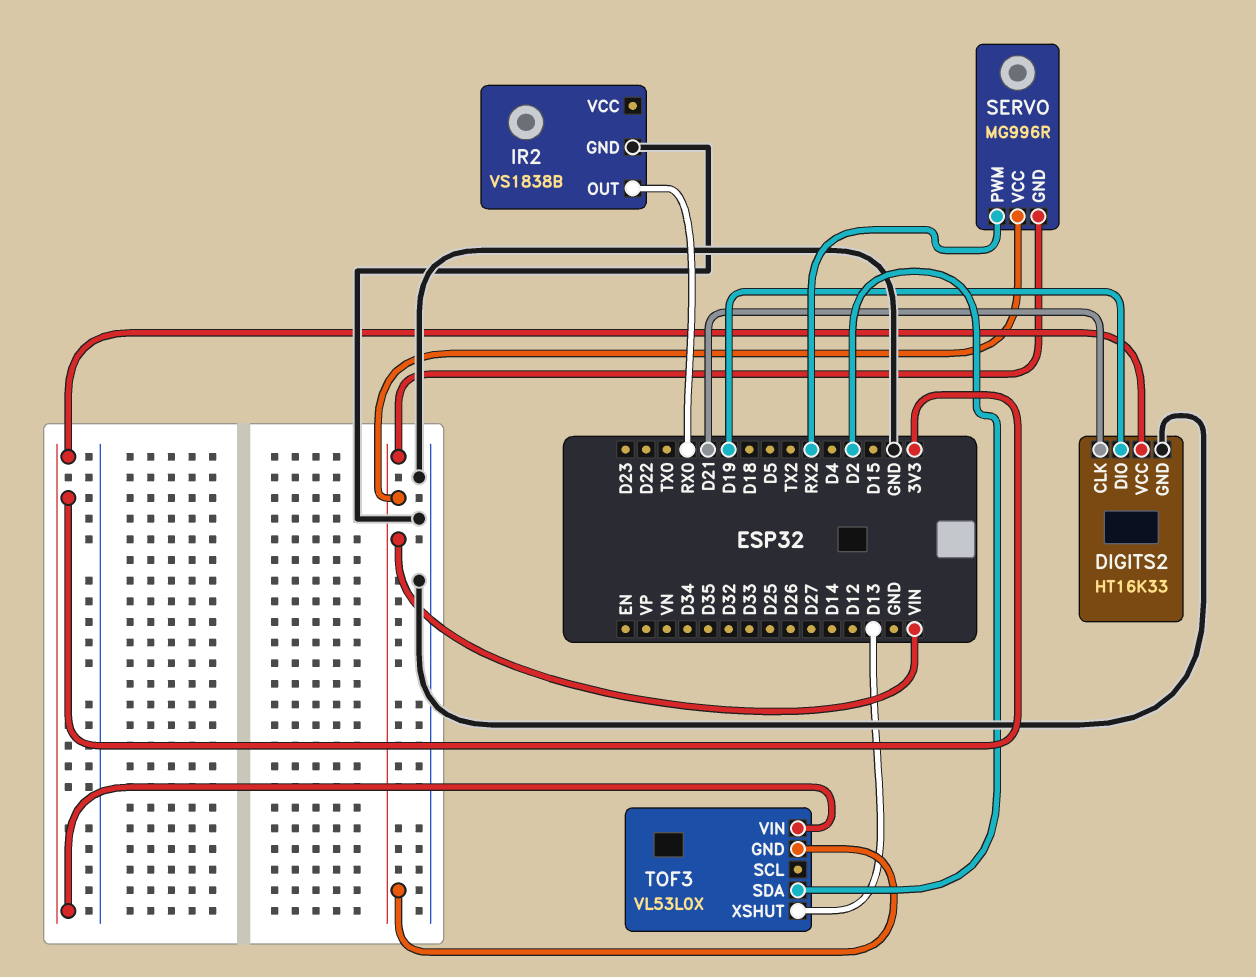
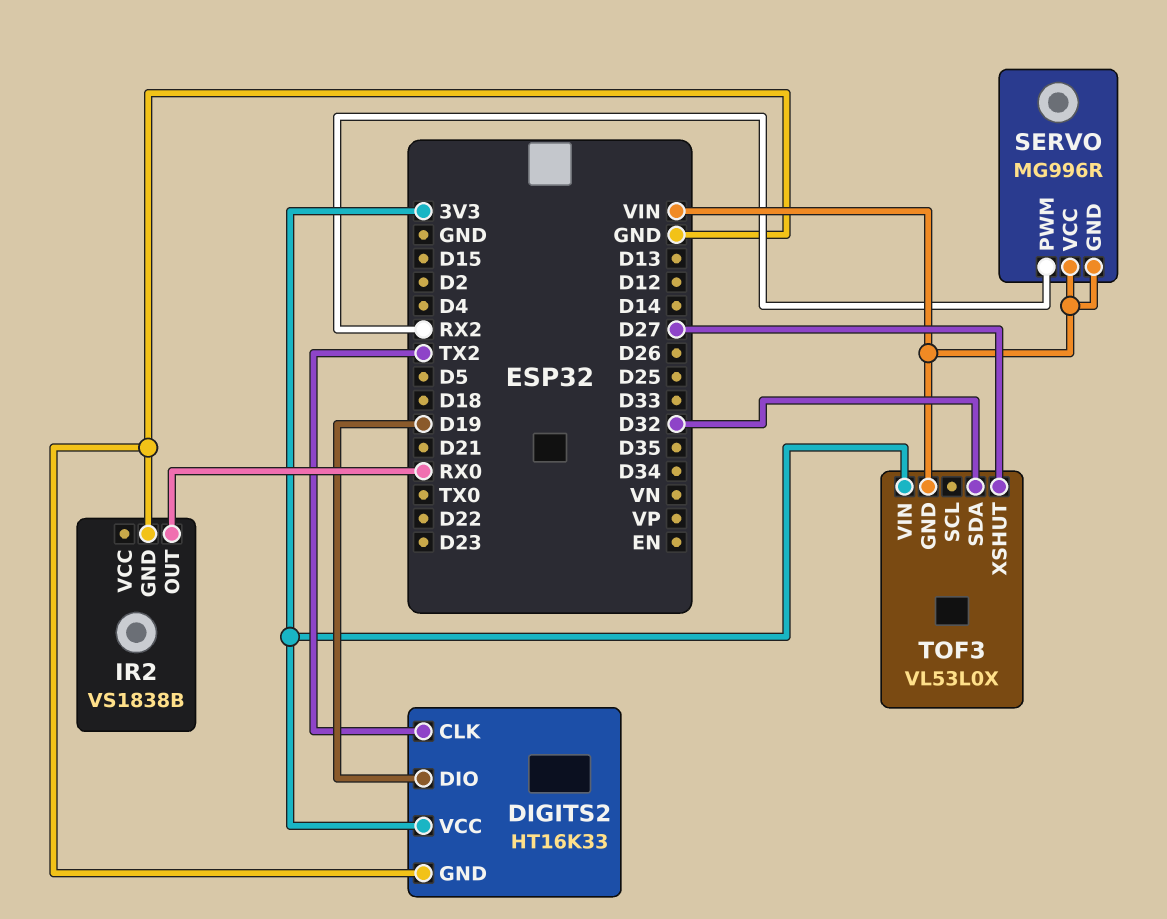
DIGITS2 pin CLK: D21 -> TX2
TOF3 pin SDA: D2 -> D32
TOF3 pin XSHUT: D13 -> D27

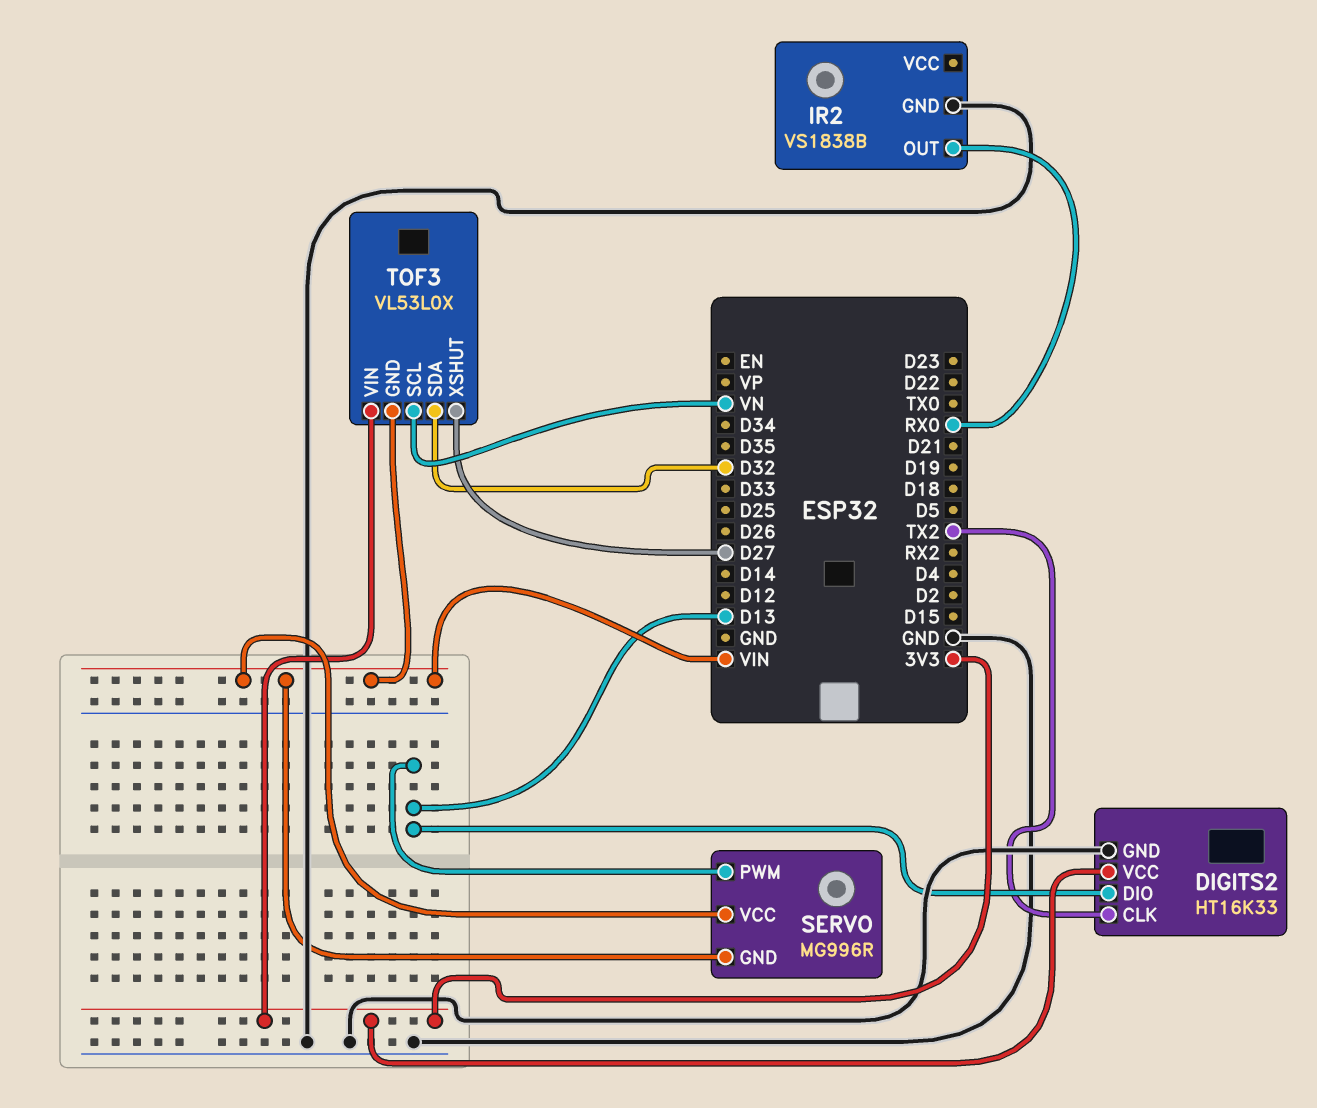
DIGITS2 pin DIO: D19 -> D13
SERVO pin PWM: RX2 -> D13
TOF3 pin SCL: none -> VN

